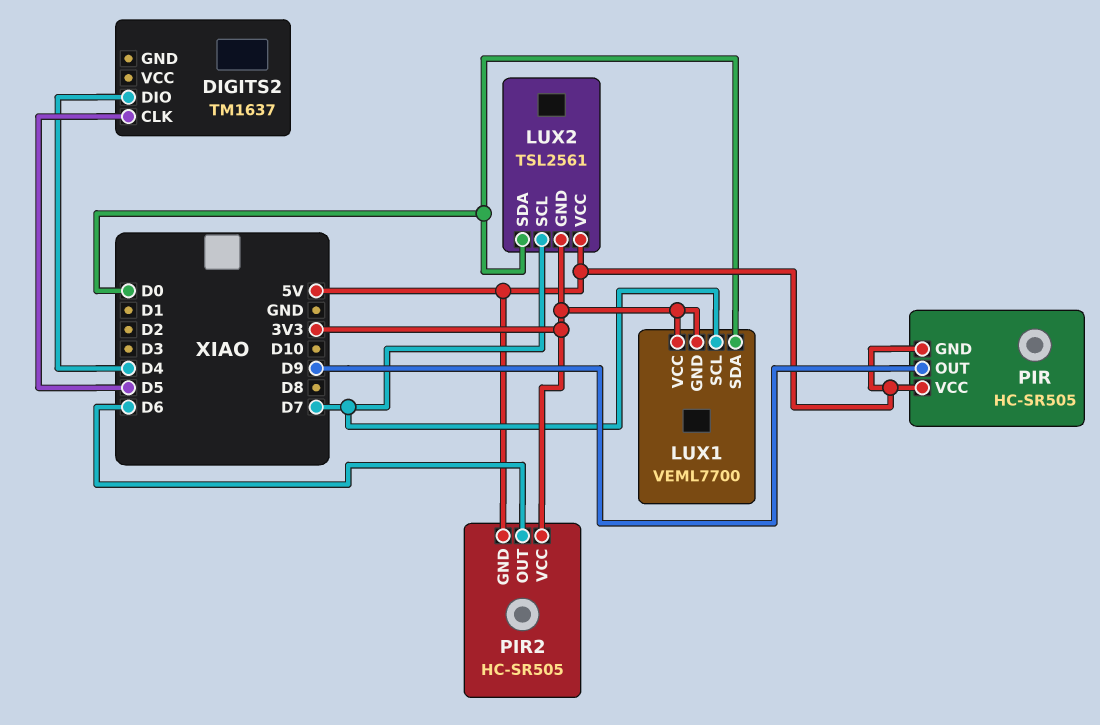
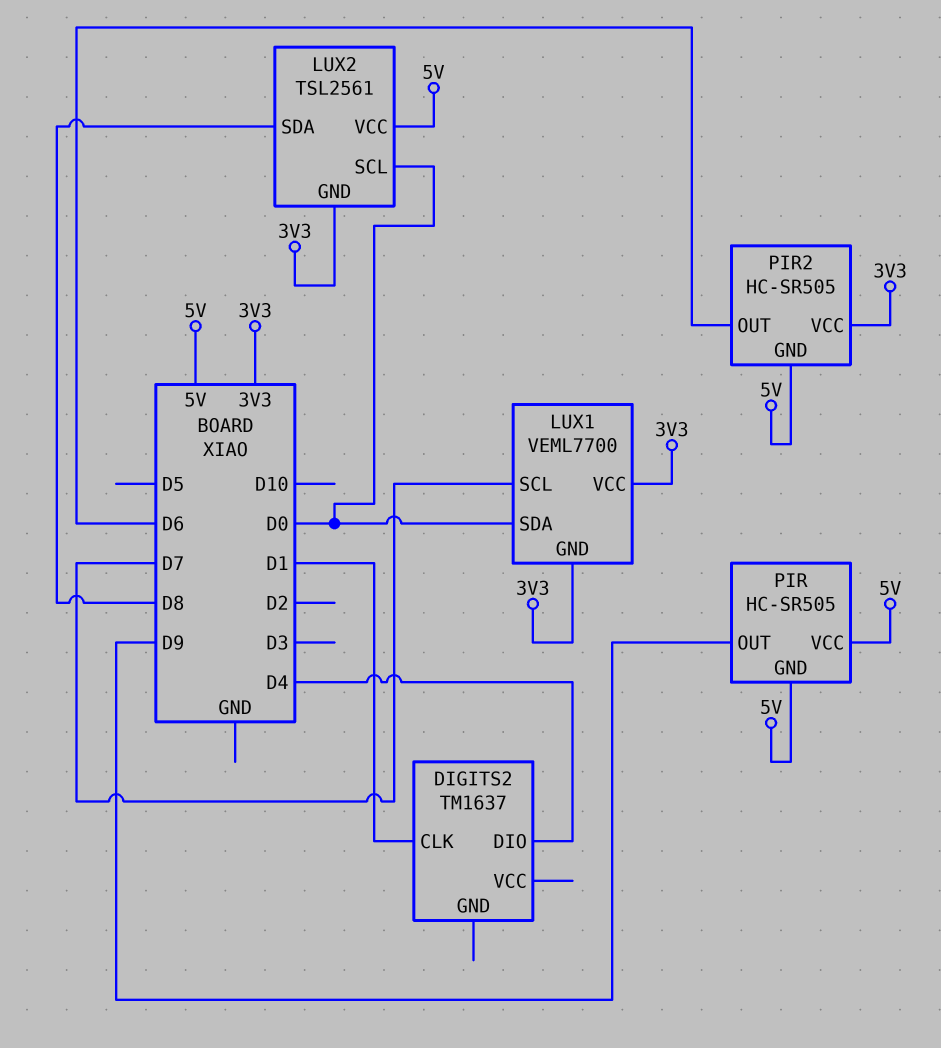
DIGITS2 pin CLK: D5 -> D1
LUX2 pin SCL: D7 -> D0
LUX2 pin SDA: D0 -> D8

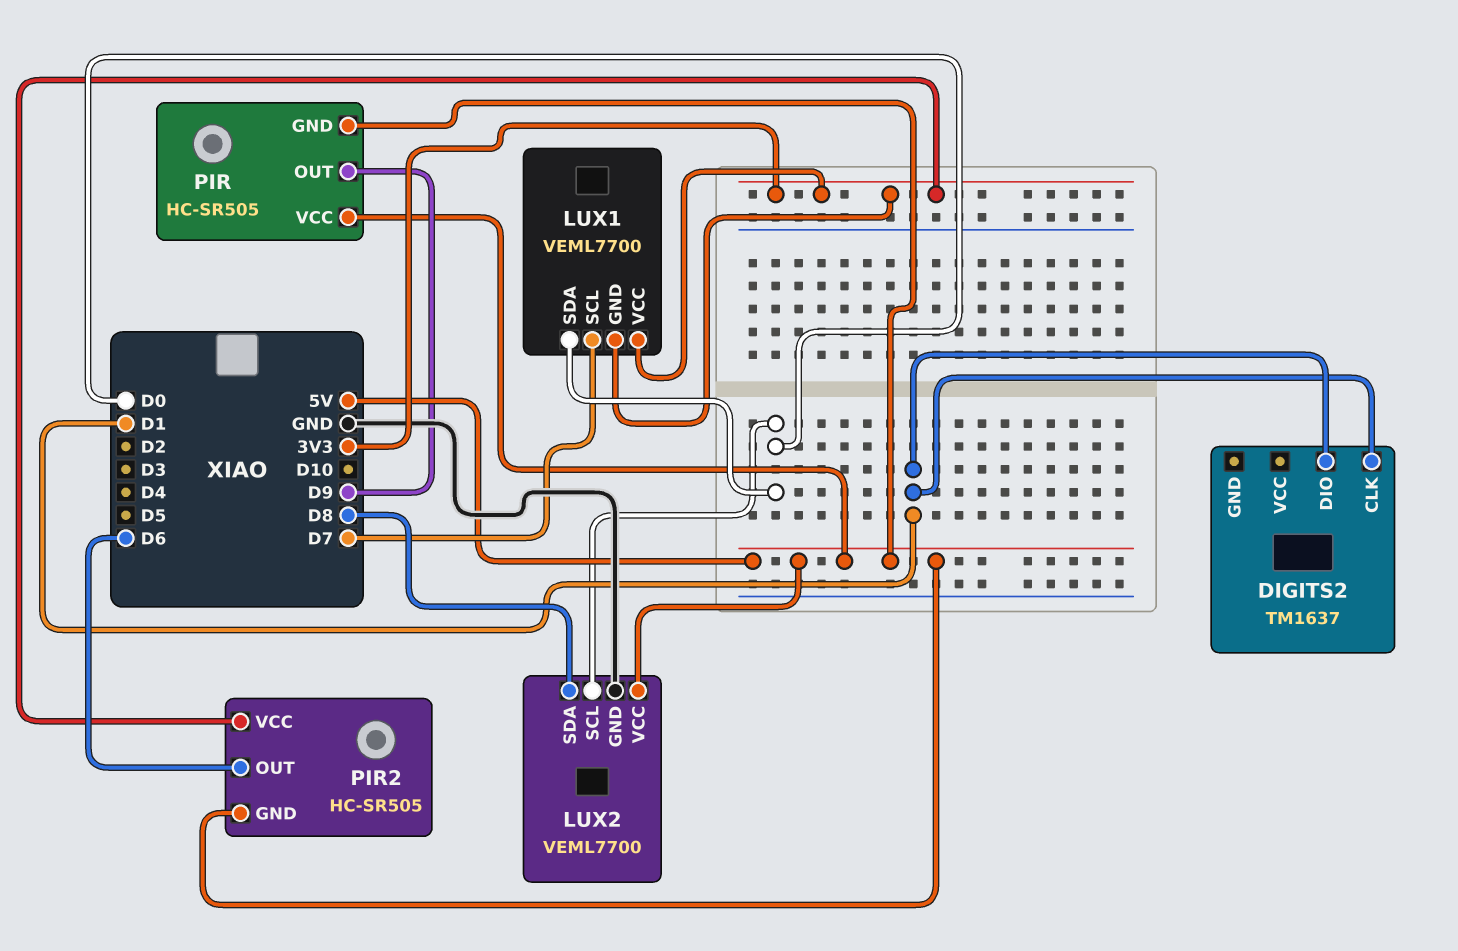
DIGITS2 pin DIO: D4 -> D1
LUX2: TSL2561 -> VEML7700
LUX2 pin GND: 3V3 -> GND

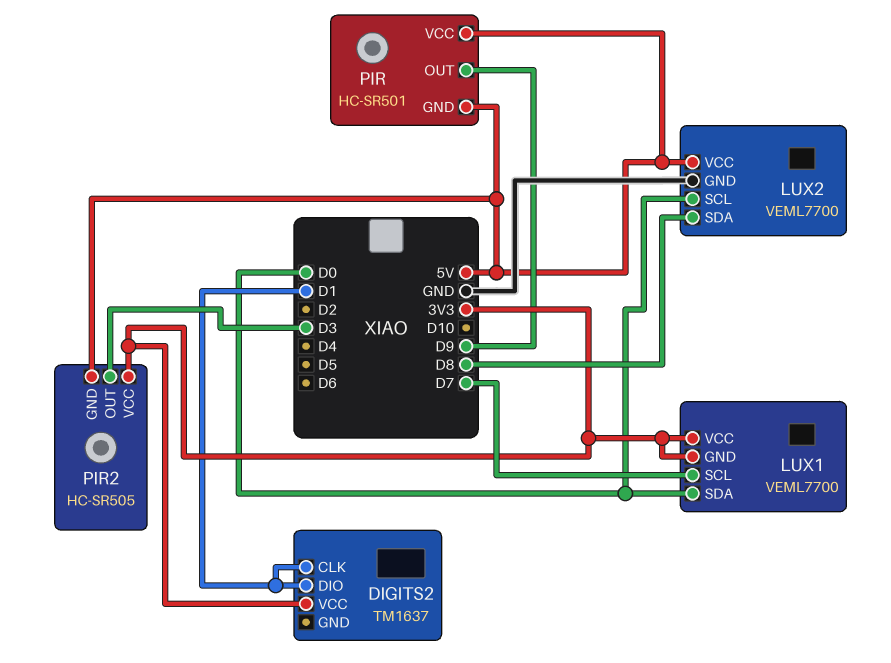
DIGITS2 pin VCC: none -> 3V3
PIR: HC-SR505 -> HC-SR501
PIR2 pin OUT: D6 -> D3

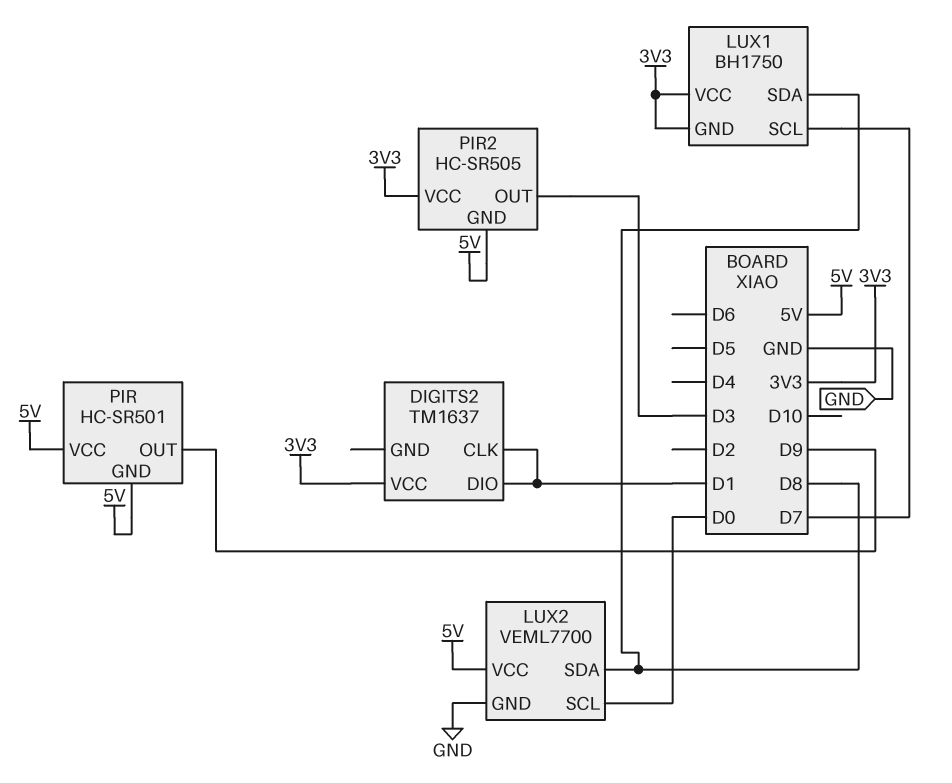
LUX1: VEML7700 -> BH1750
LUX1 pin SDA: D0 -> D8

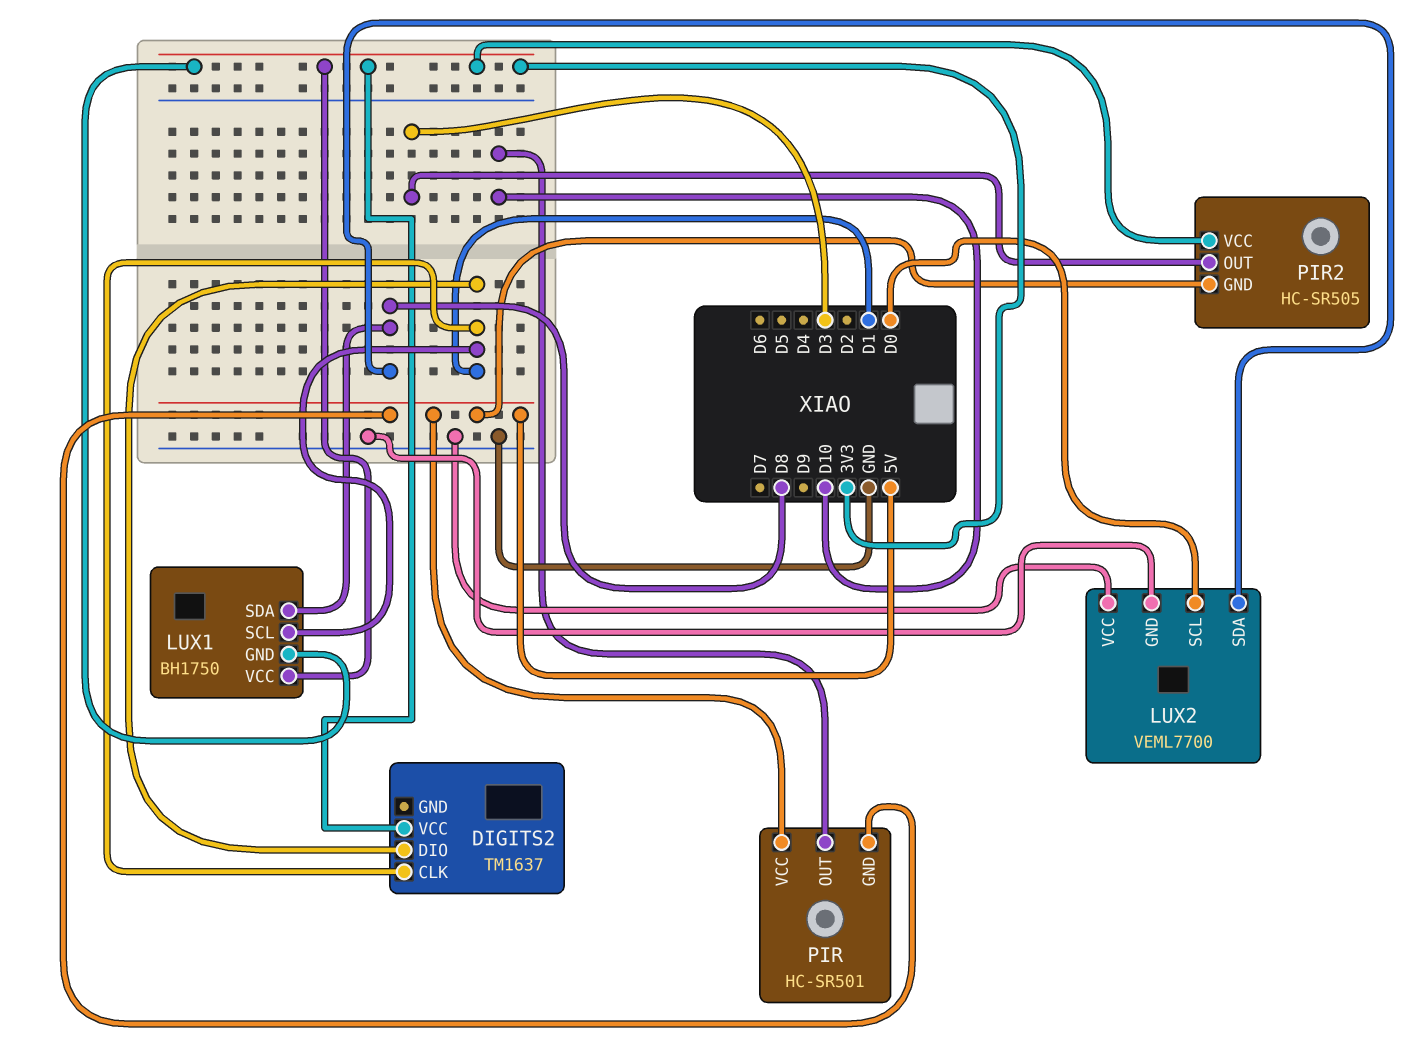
LUX1 pin SCL: D7 -> D1
LUX2 pin VCC: 5V -> GND
PIR pin OUT: D9 -> D10

